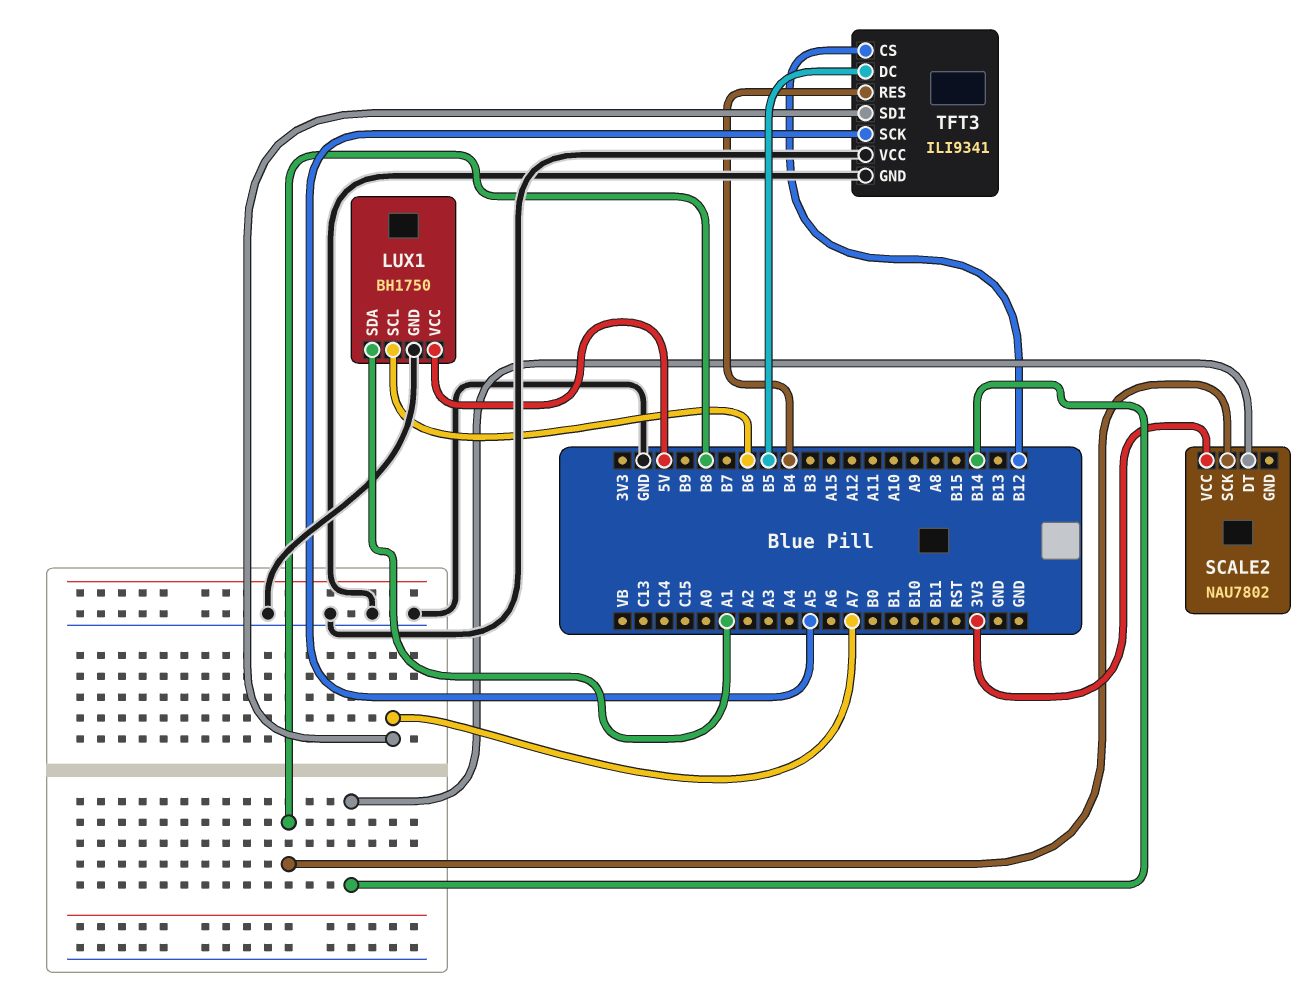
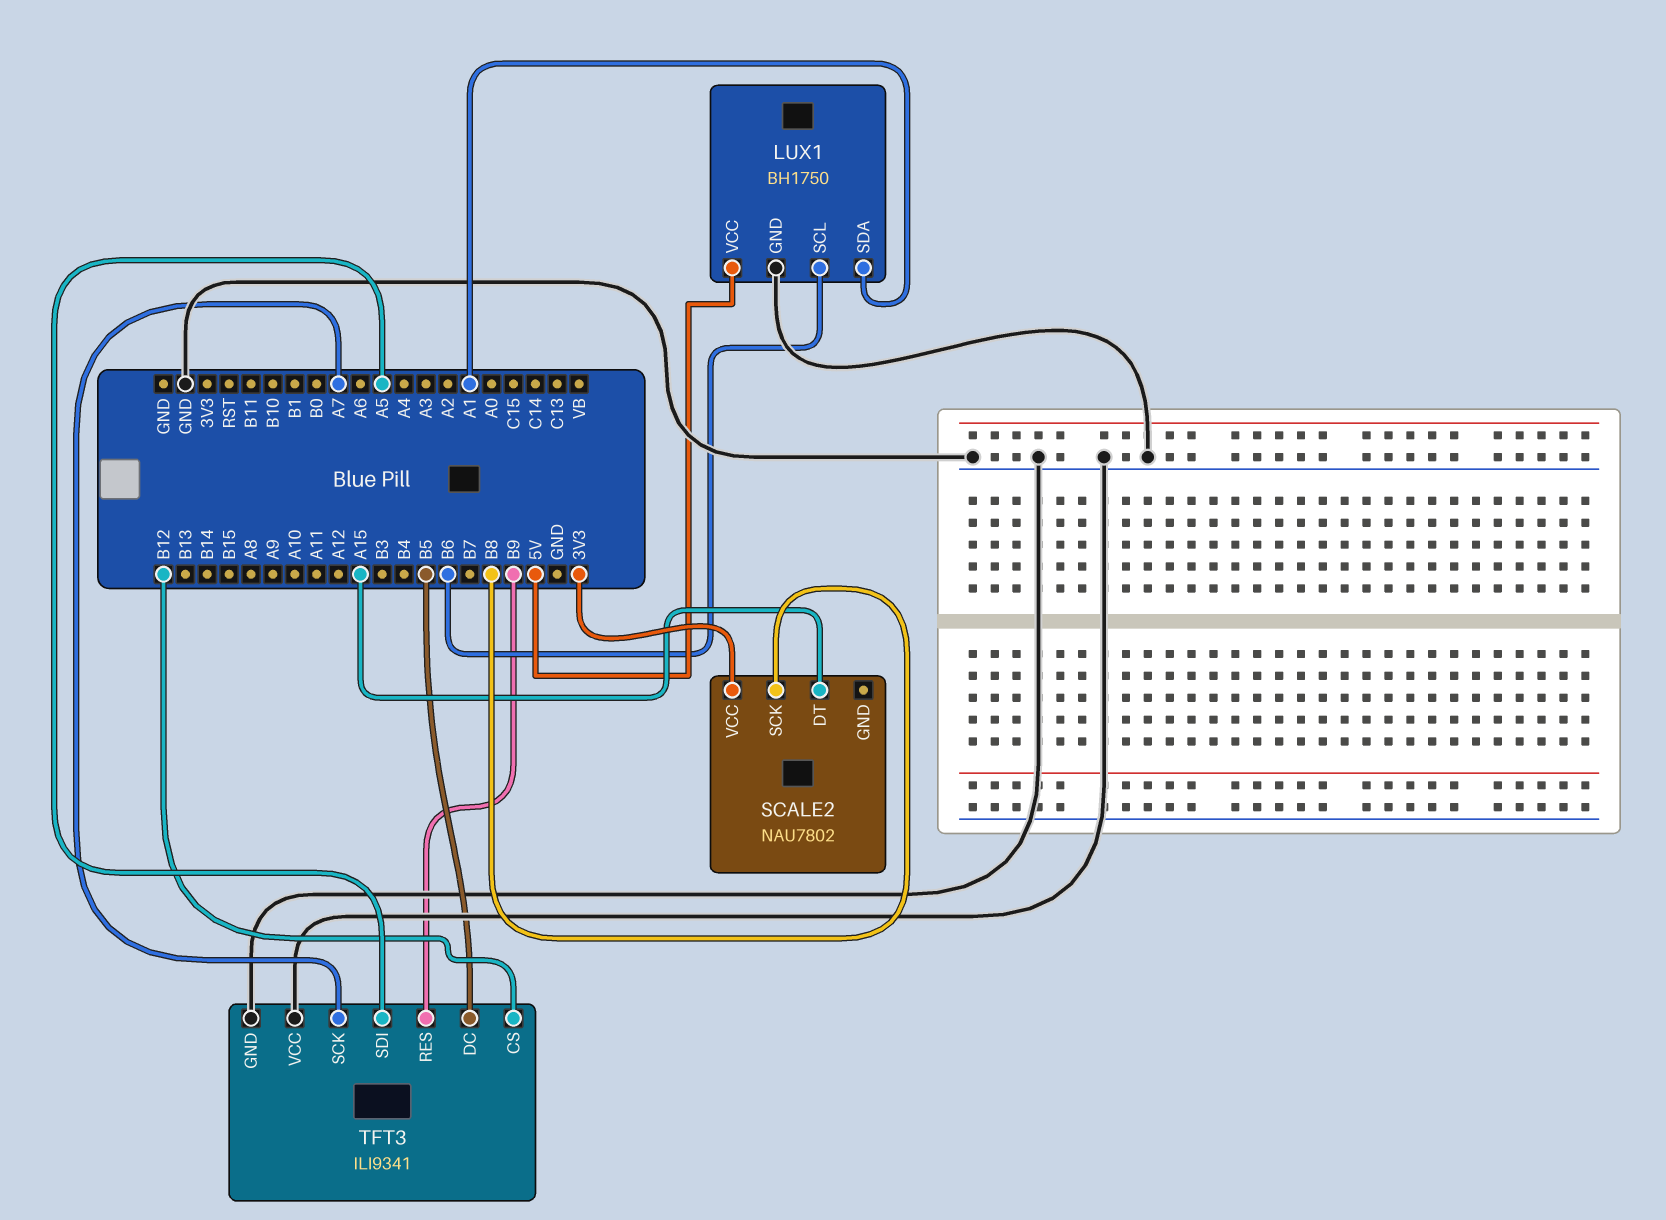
SCALE2 pin DT: B14 -> A15
TFT3 pin RES: B4 -> B9
TFT3 pin SCK: A5 -> A7
TFT3 pin SDI: A7 -> A5

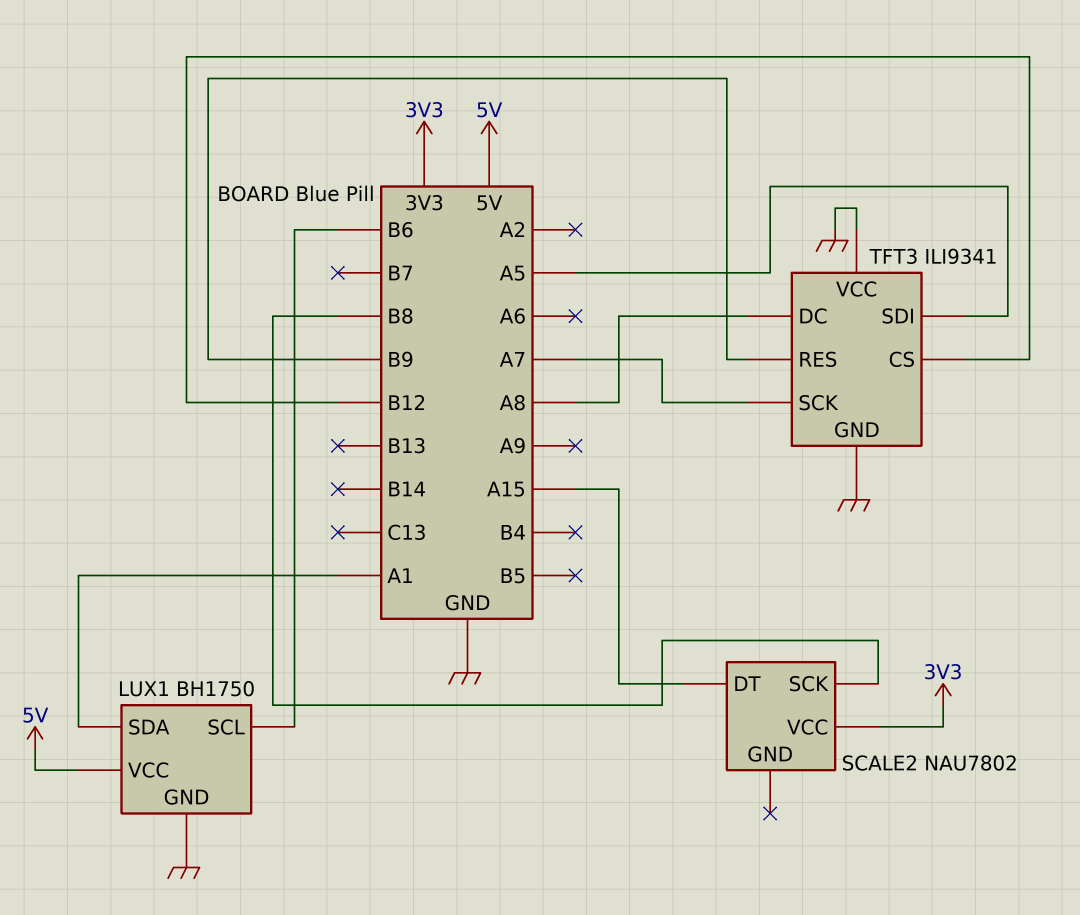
TFT3 pin DC: B5 -> A8

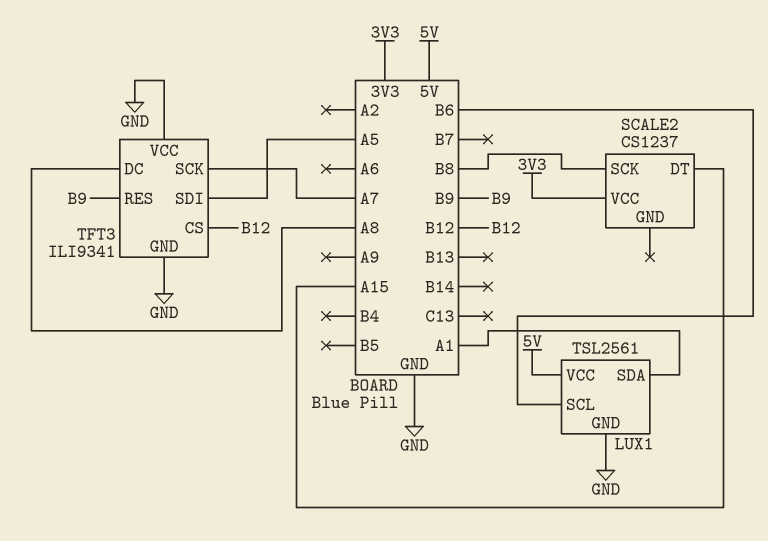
LUX1: BH1750 -> TSL2561
SCALE2: NAU7802 -> CS1237

